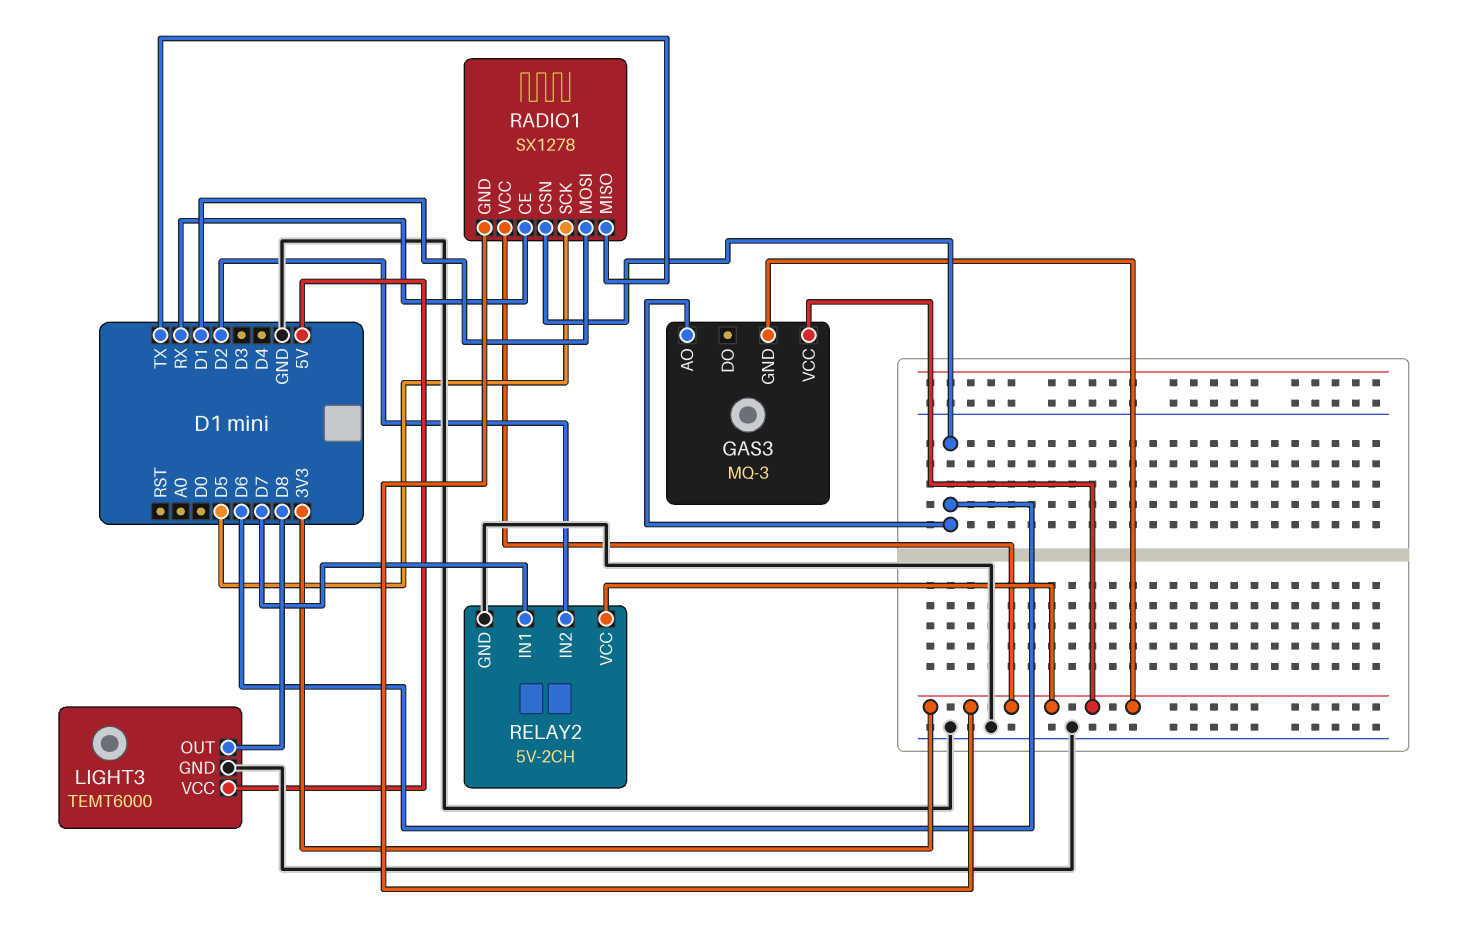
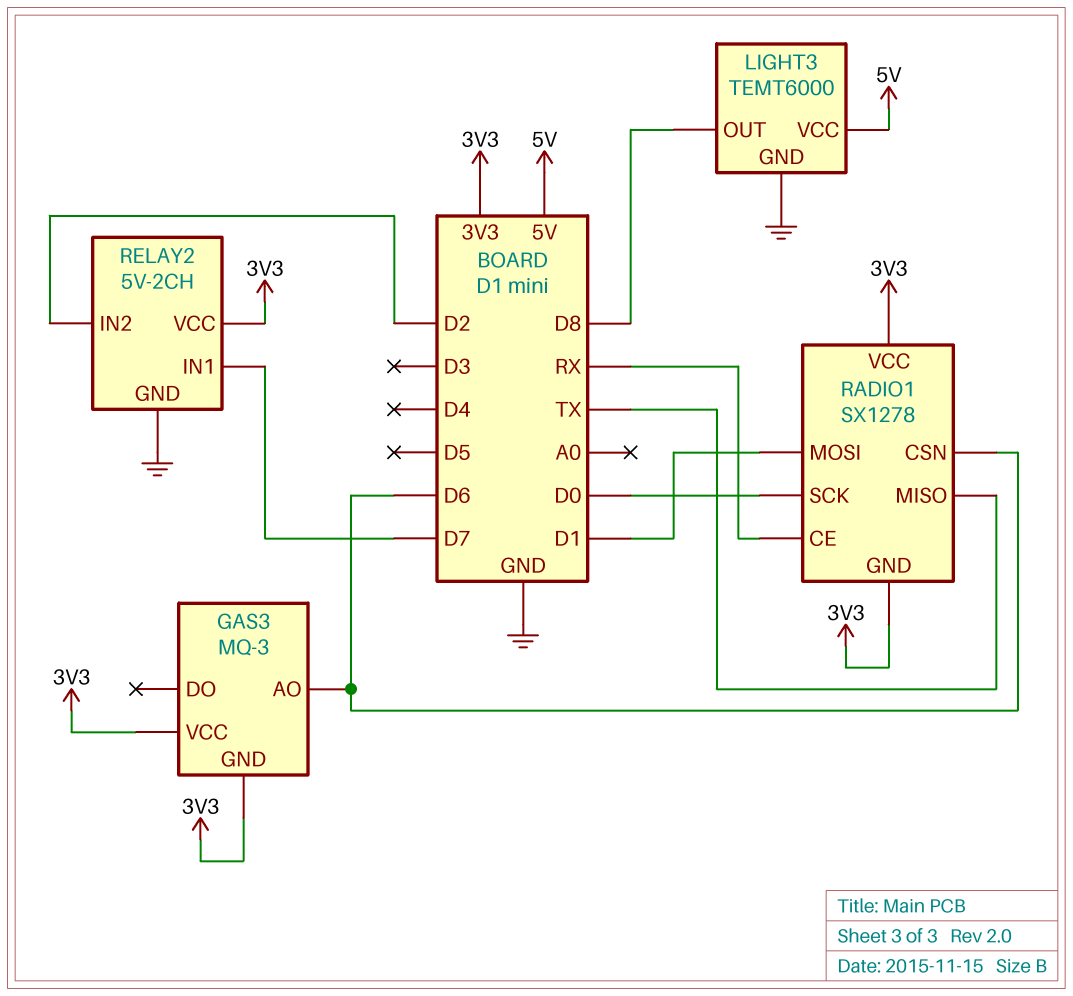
RADIO1 pin SCK: D5 -> D0

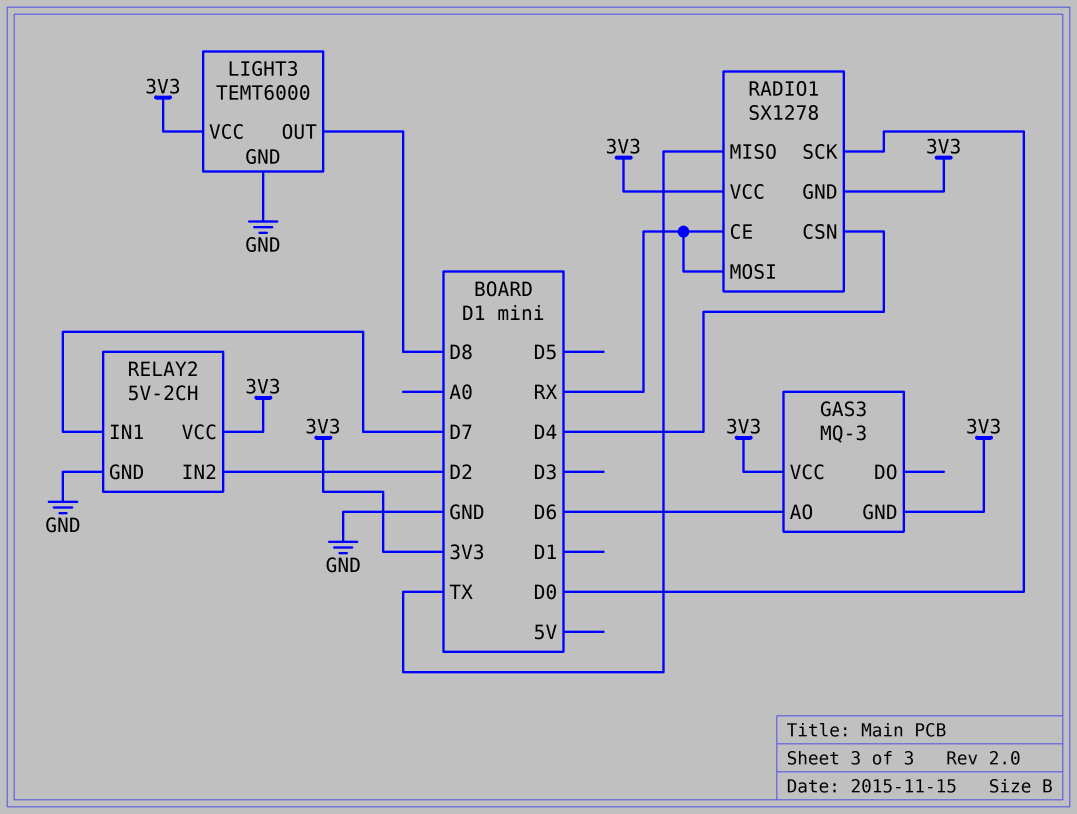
LIGHT3 pin VCC: 5V -> 3V3
RADIO1 pin CSN: D6 -> D4
RADIO1 pin MOSI: D1 -> RX

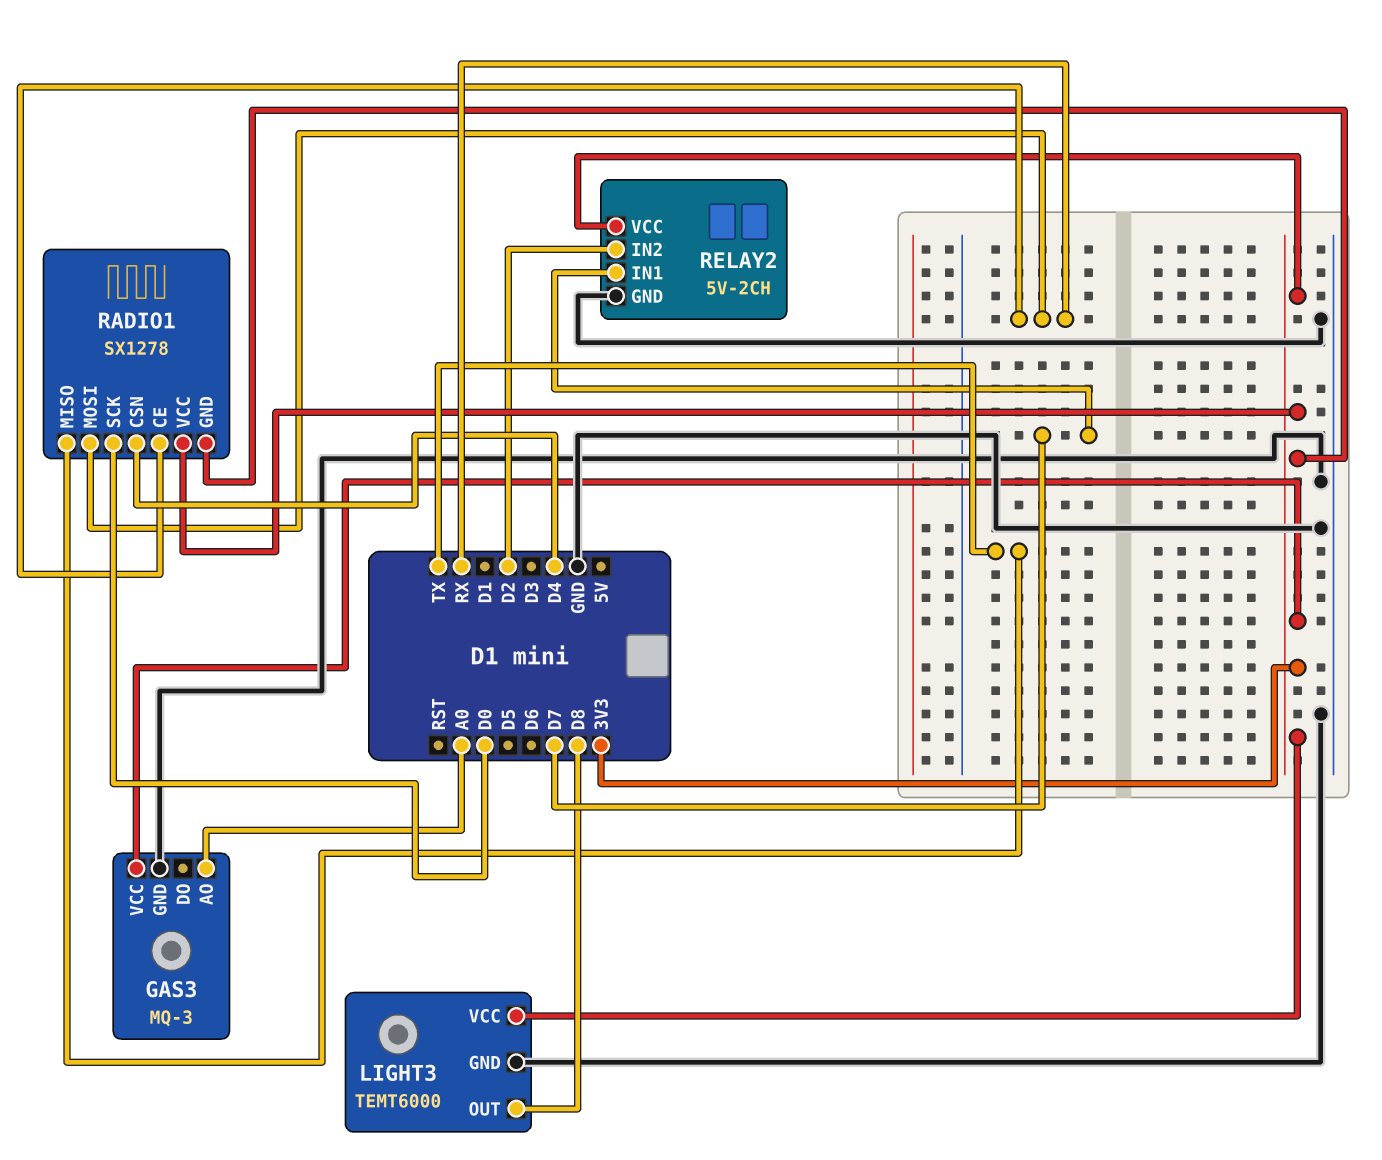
GAS3 pin AO: D6 -> A0
GAS3 pin GND: 3V3 -> GND

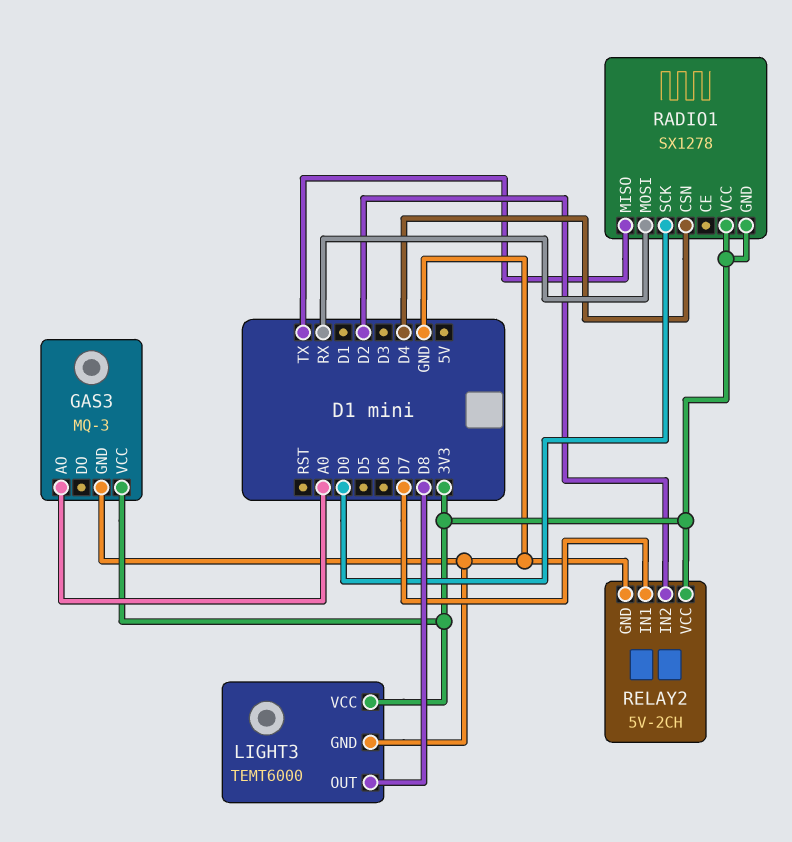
RADIO1 pin CE: RX -> none

